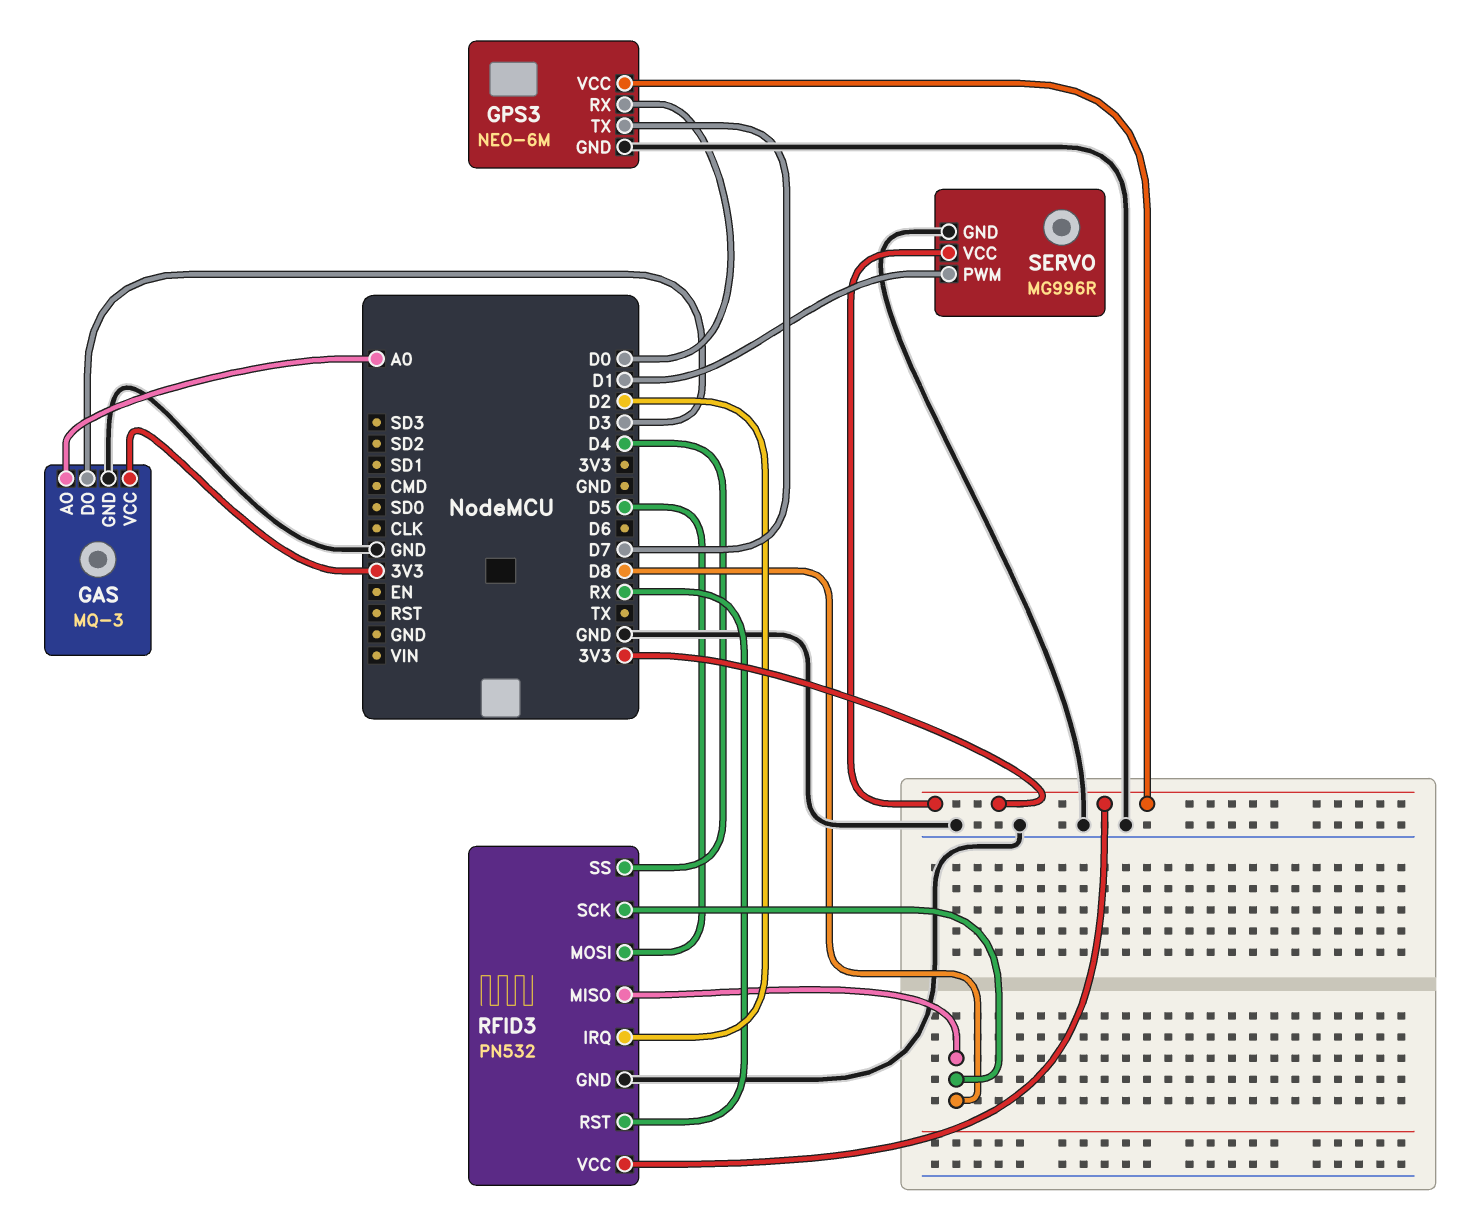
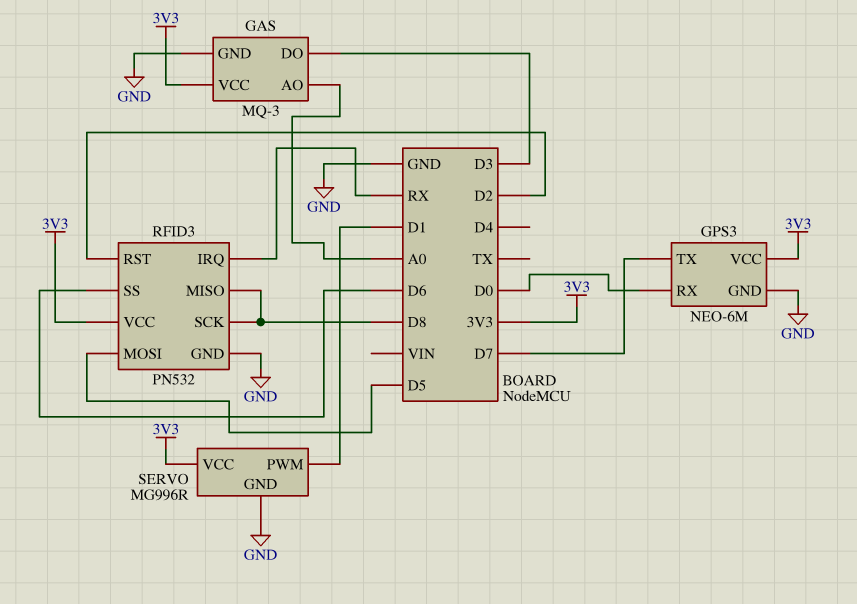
RFID3 pin IRQ: D2 -> RX
RFID3 pin RST: RX -> D2
RFID3 pin SS: D4 -> D6

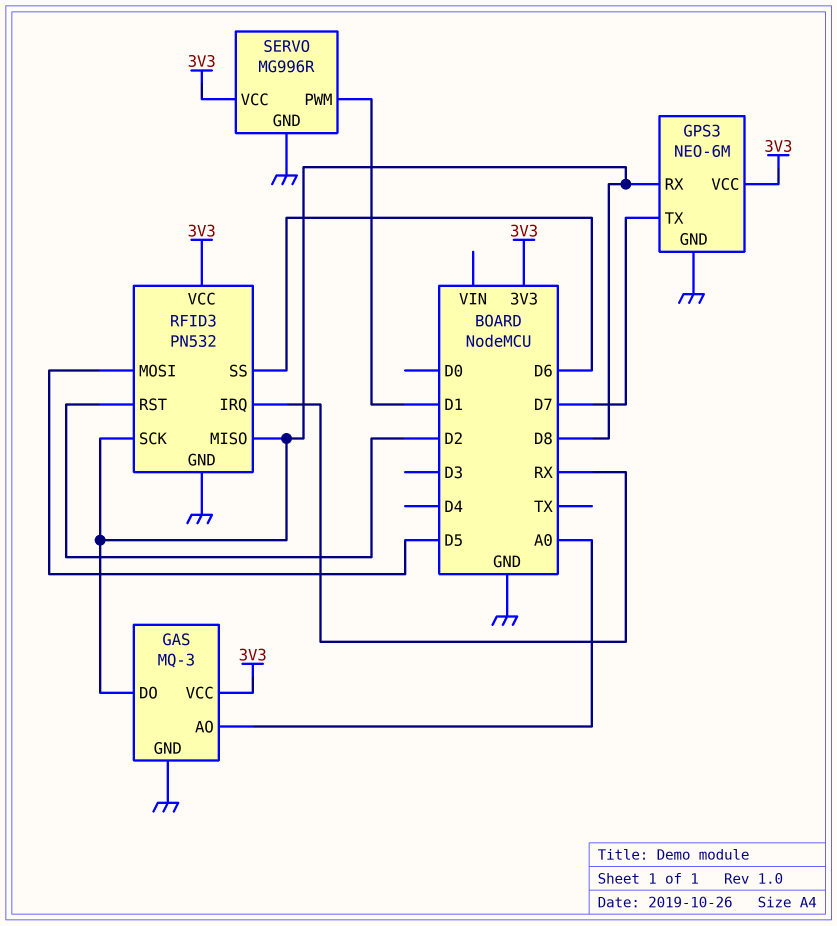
GAS pin DO: D3 -> D8
GPS3 pin RX: D0 -> D8

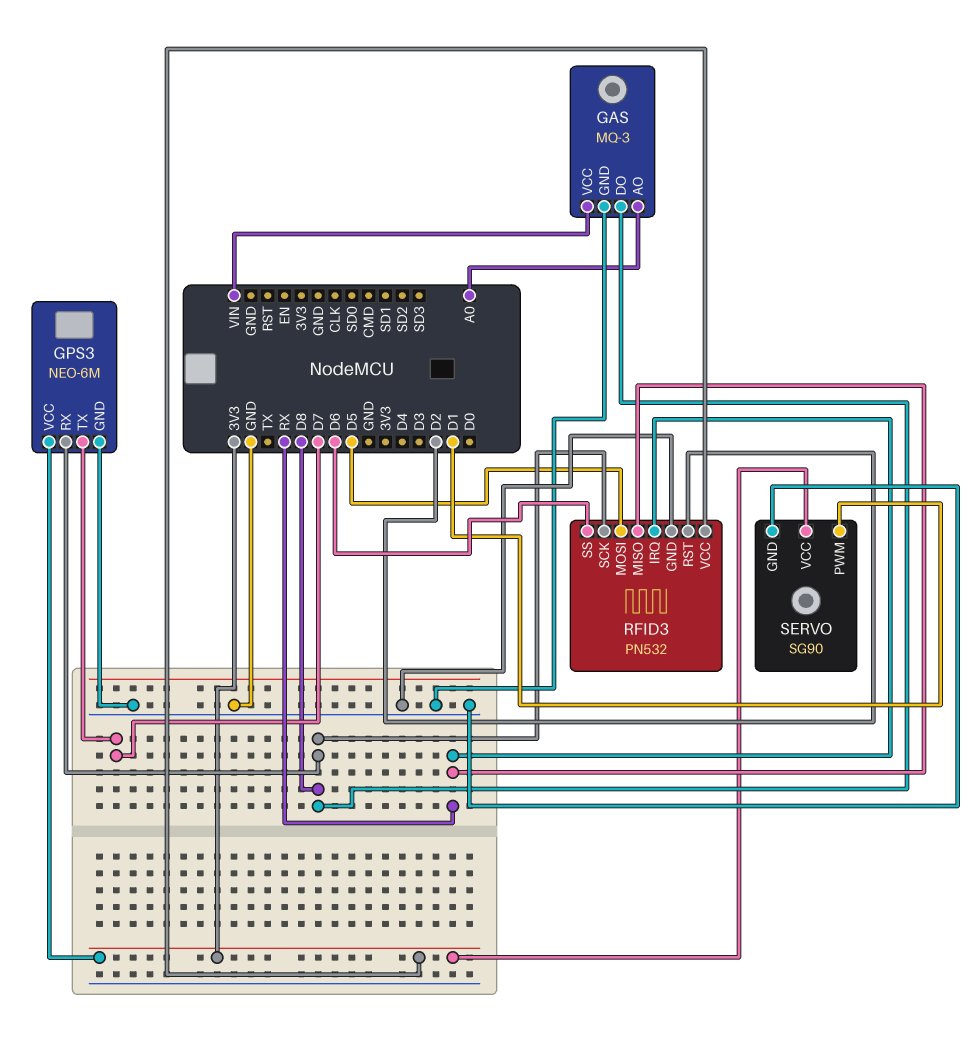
GAS pin VCC: 3V3 -> VIN
RFID3 pin MISO: D8 -> RX
SERVO: MG996R -> SG90

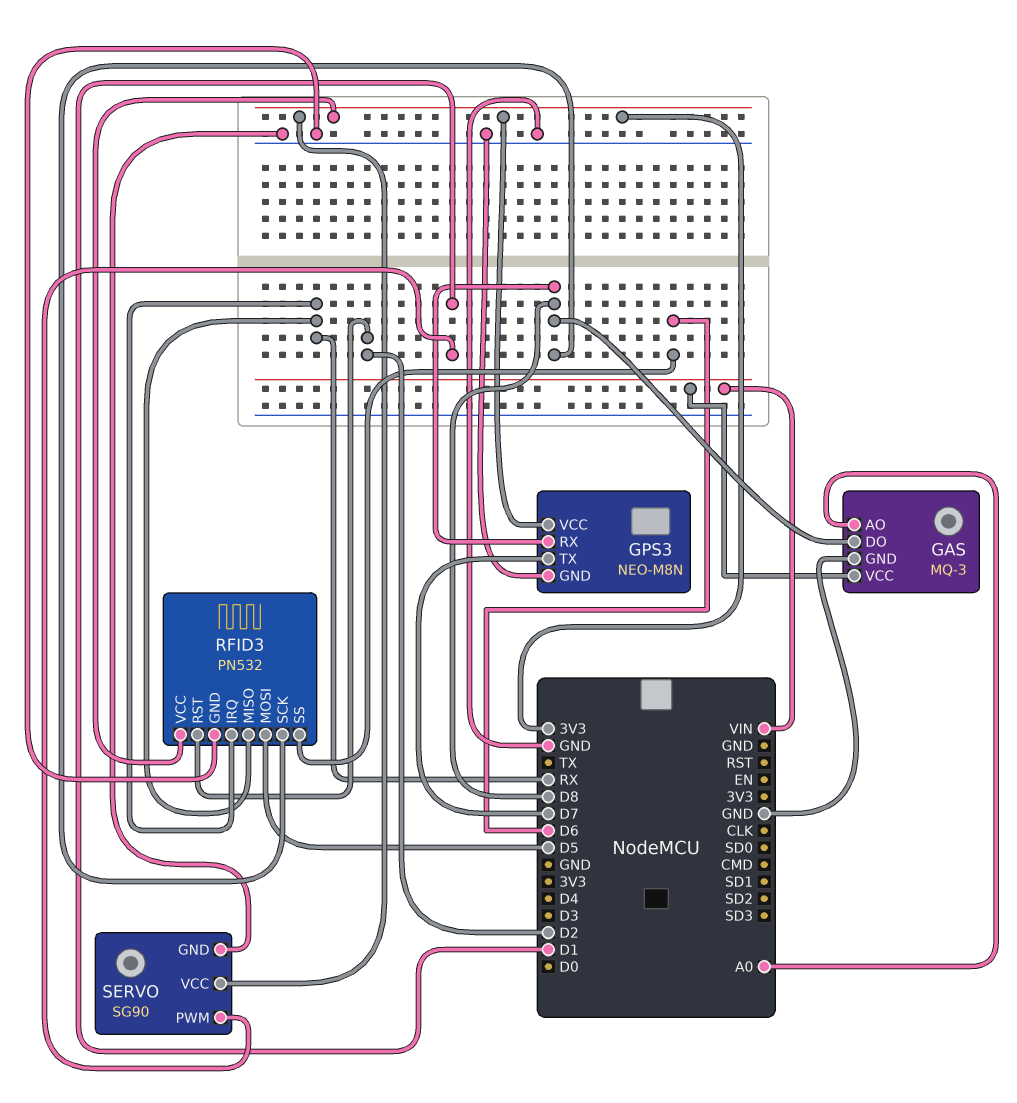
GPS3: NEO-6M -> NEO-M8N

